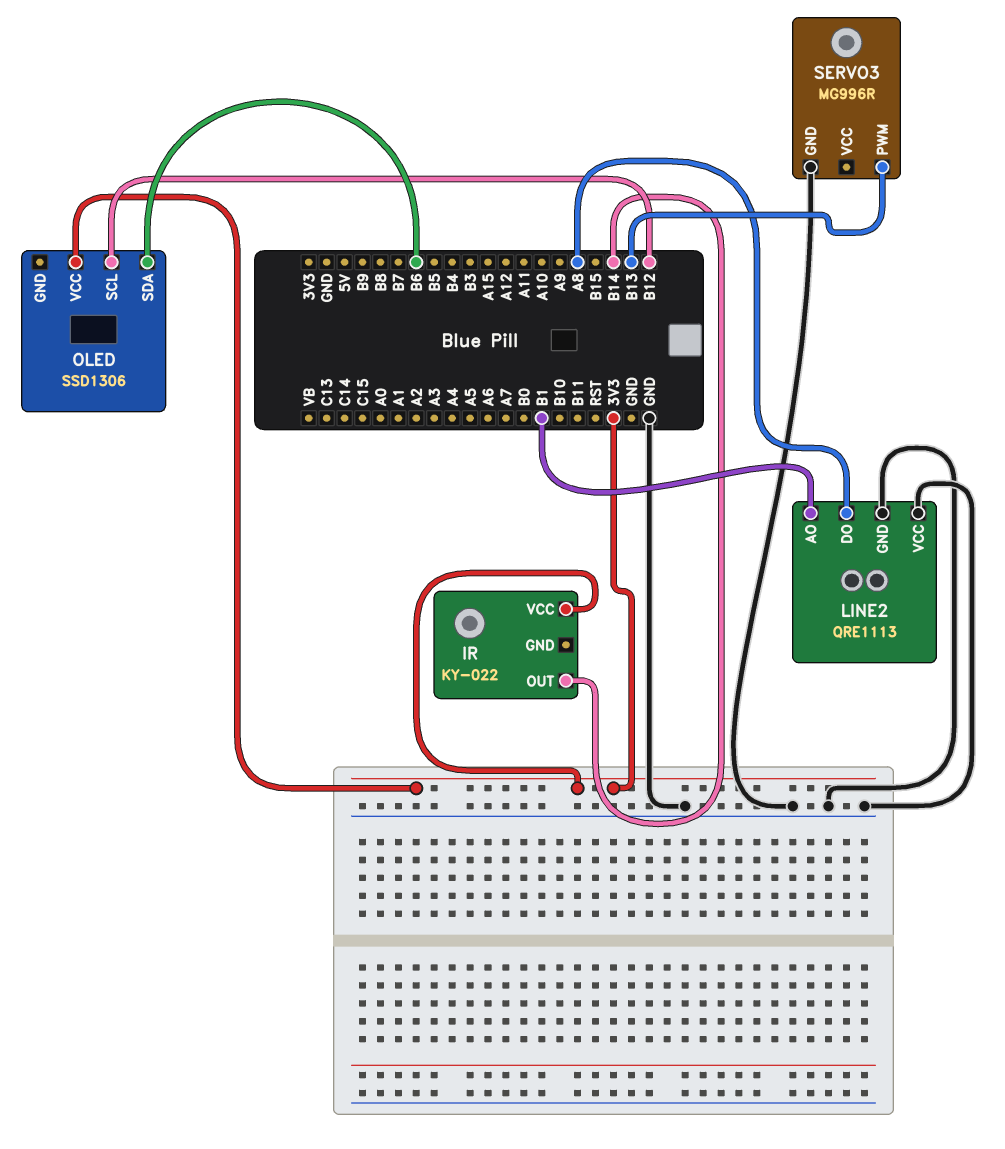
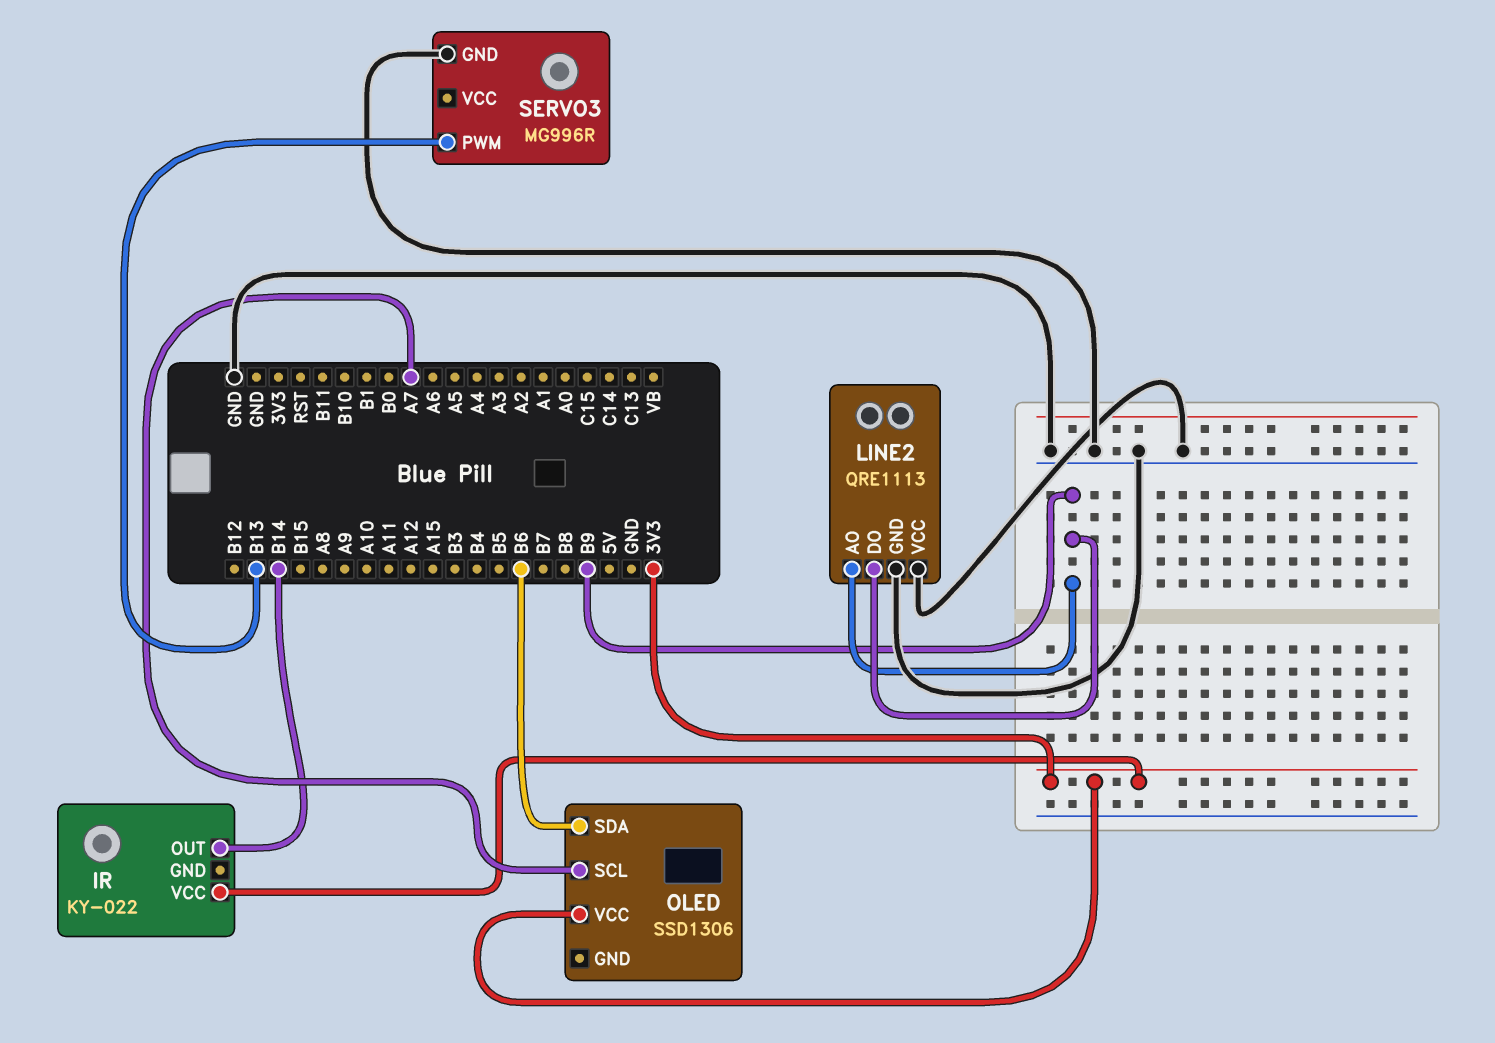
LINE2 pin AO: B1 -> B9
LINE2 pin DO: A8 -> B9
OLED pin SCL: B12 -> A7

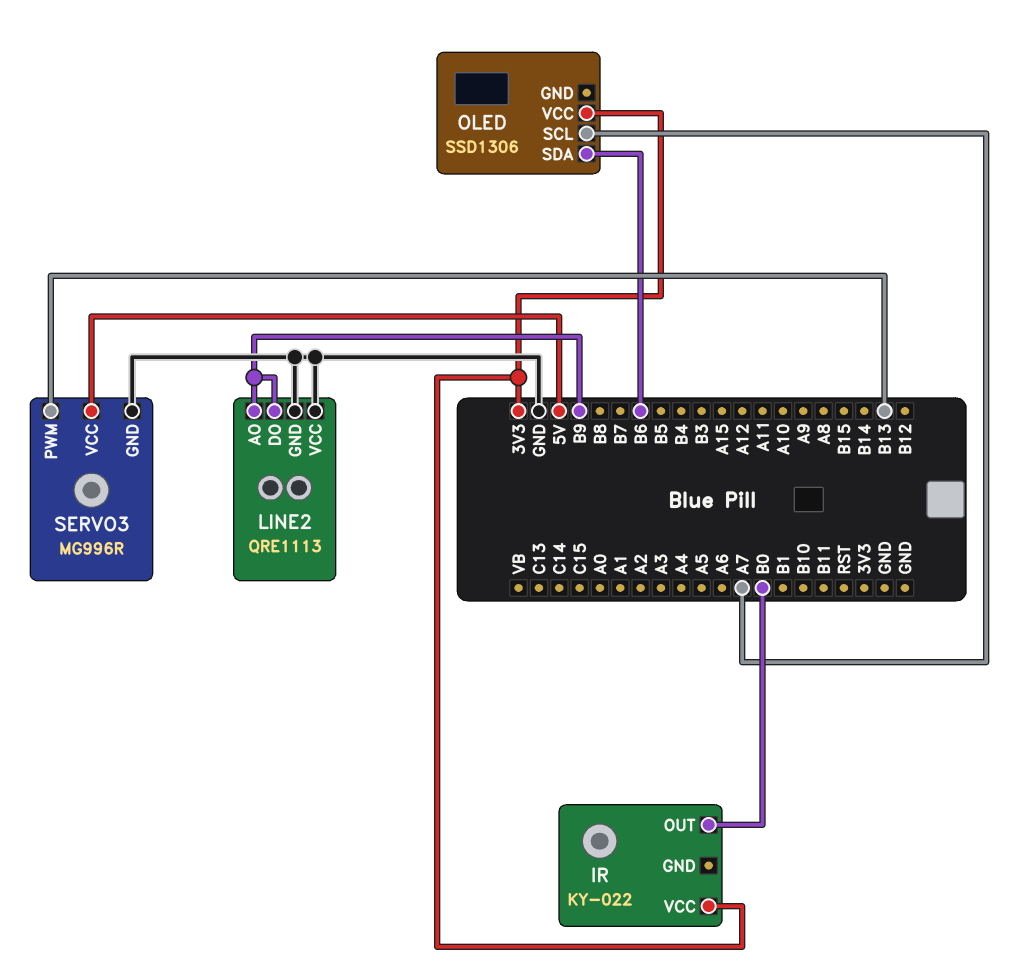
IR pin OUT: B14 -> B0
SERVO3 pin VCC: none -> 5V

